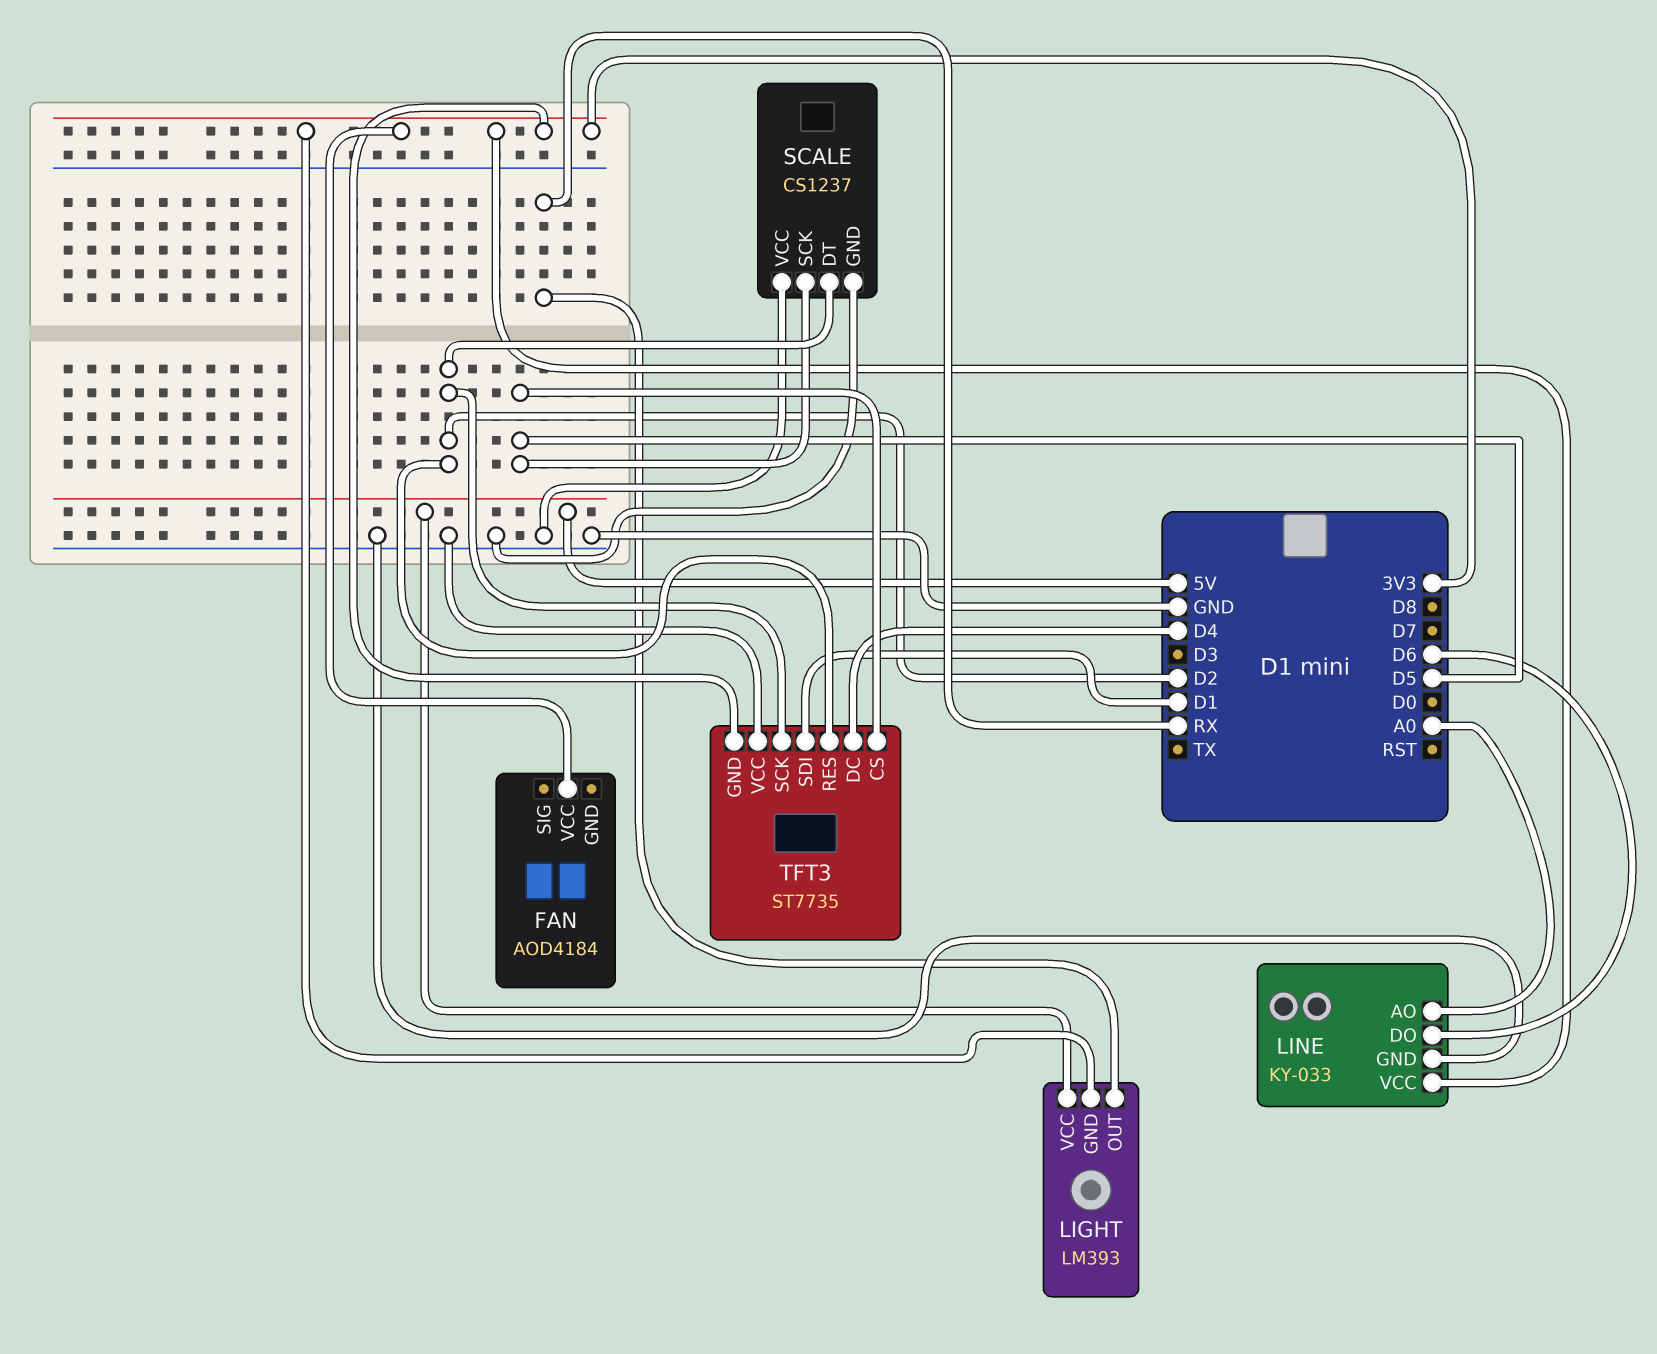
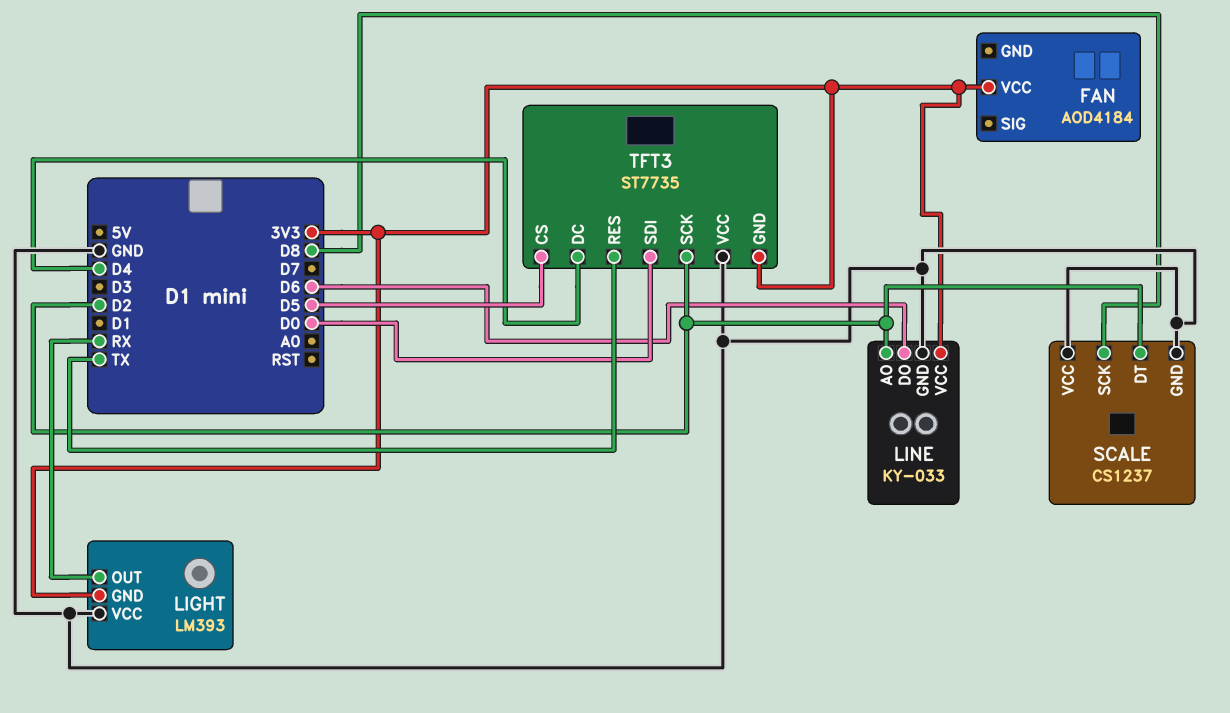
LIGHT pin VCC: 5V -> GND
LINE pin AO: A0 -> D2
SCALE pin SCK: D5 -> D8
TFT3 pin RES: D2 -> TX
TFT3 pin SDI: D1 -> D0

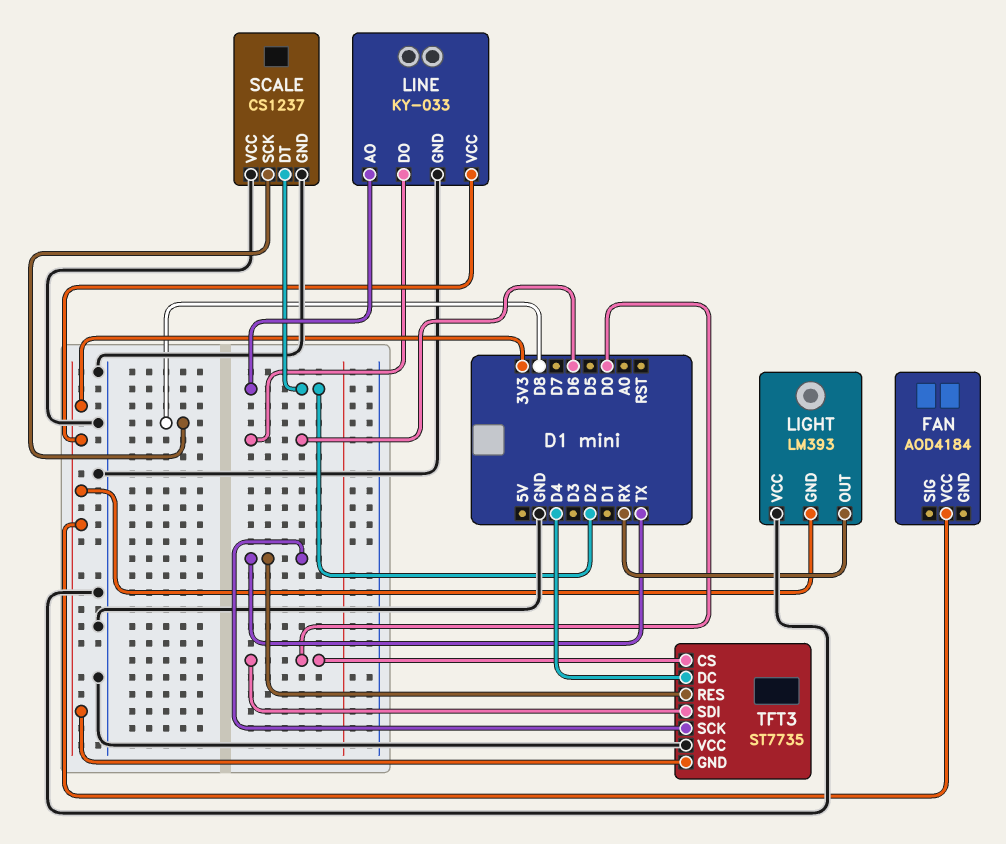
TFT3 pin CS: D5 -> D0
TFT3 pin SCK: D2 -> TX

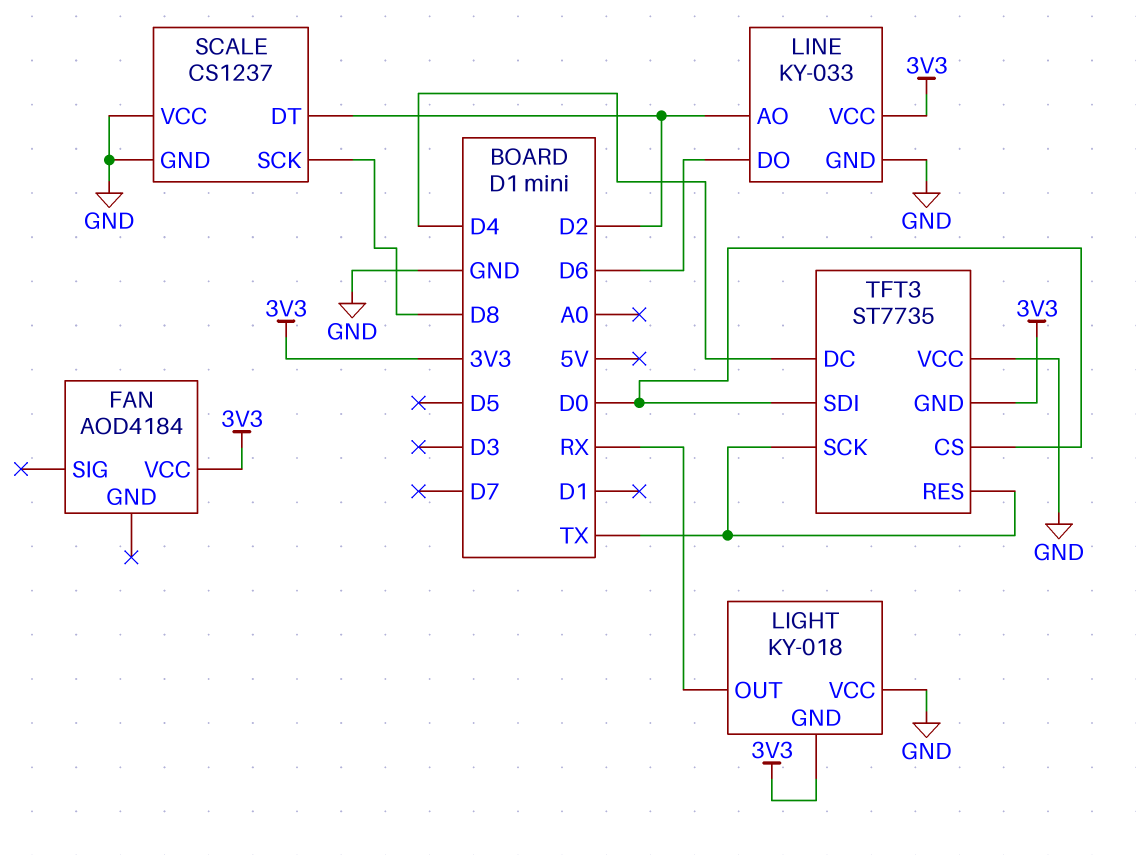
LIGHT: LM393 -> KY-018

